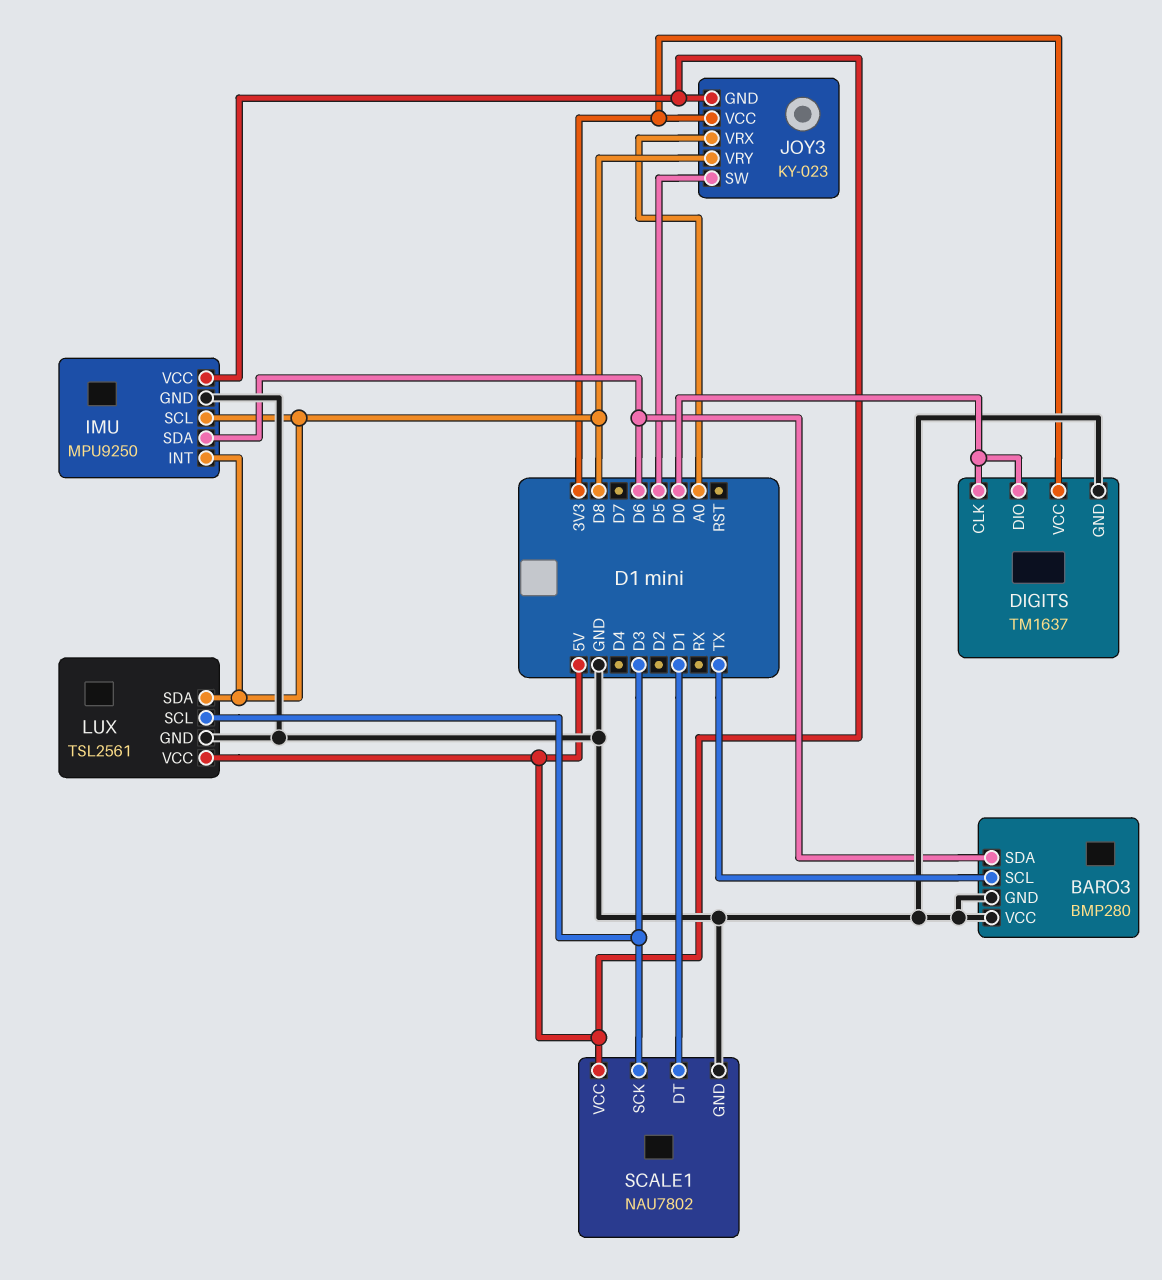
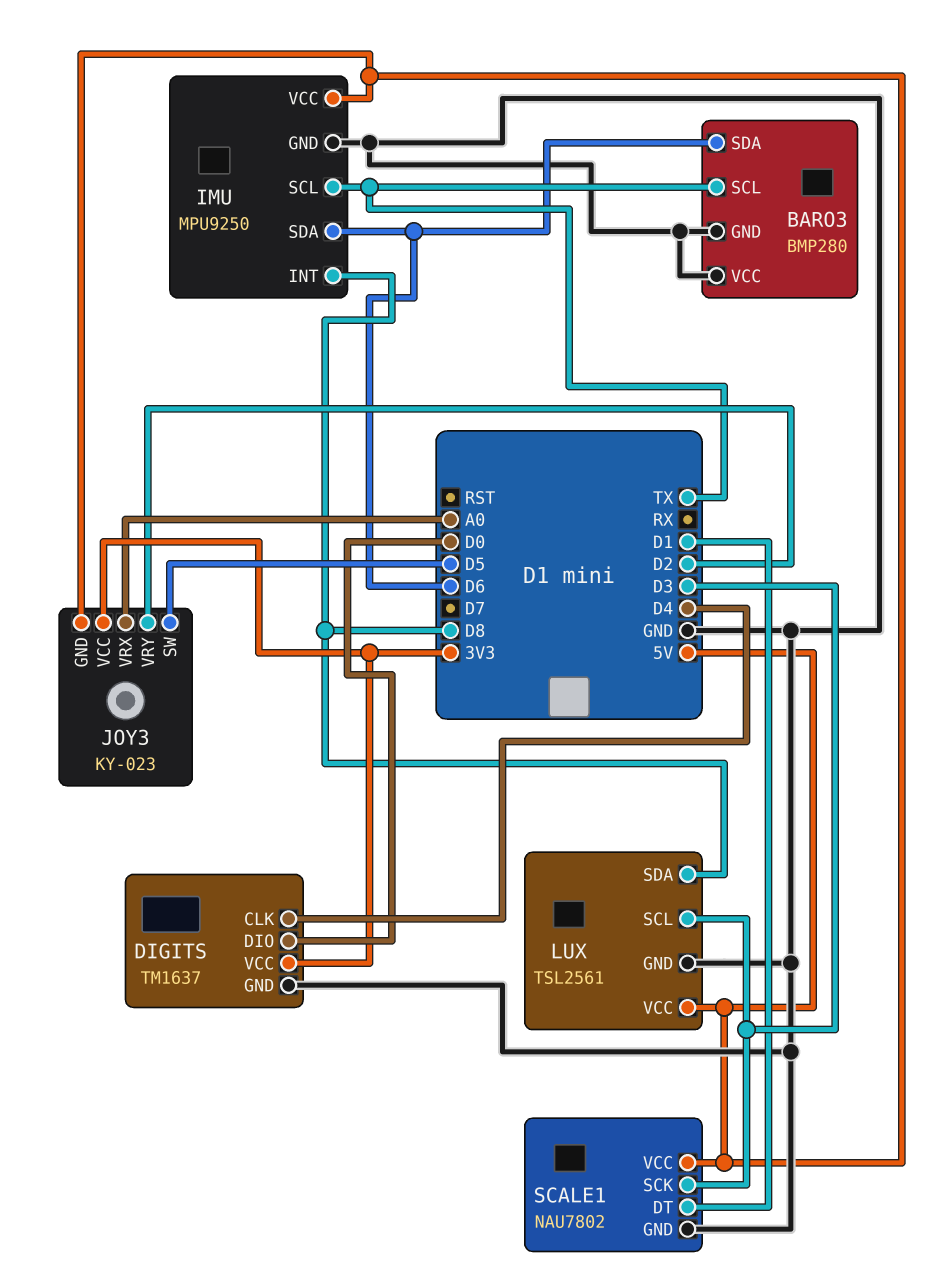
DIGITS pin CLK: D0 -> D4
IMU pin SCL: D8 -> TX
JOY3 pin VRY: D8 -> D2

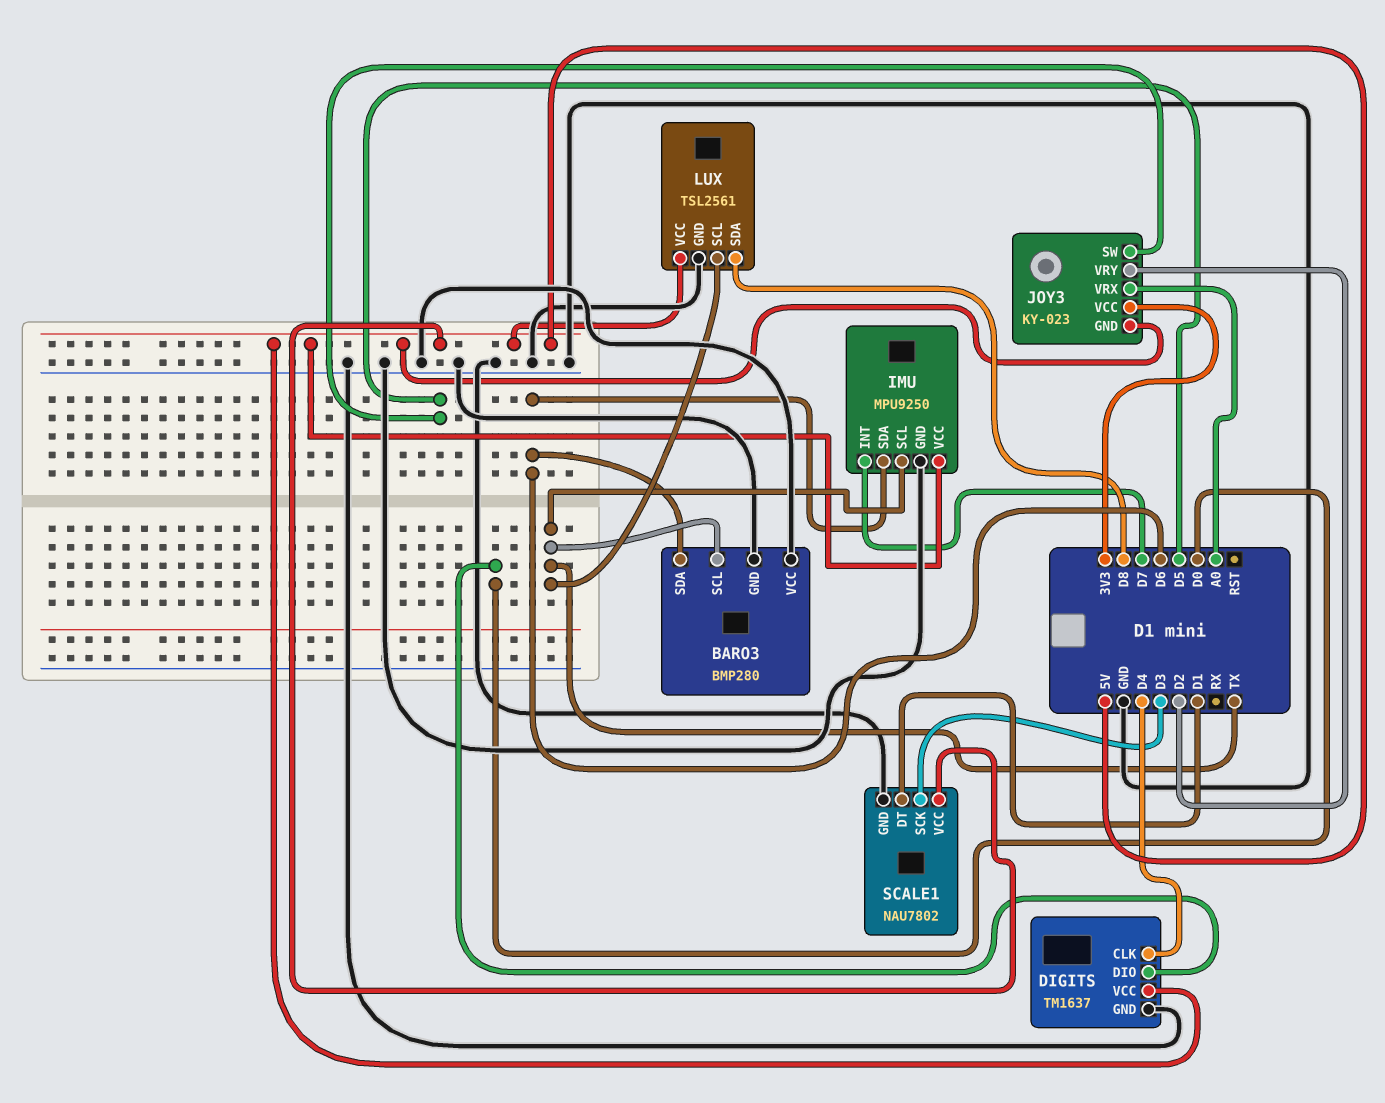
DIGITS pin VCC: 3V3 -> 5V
IMU pin INT: D8 -> D7
LUX pin SCL: D3 -> TX

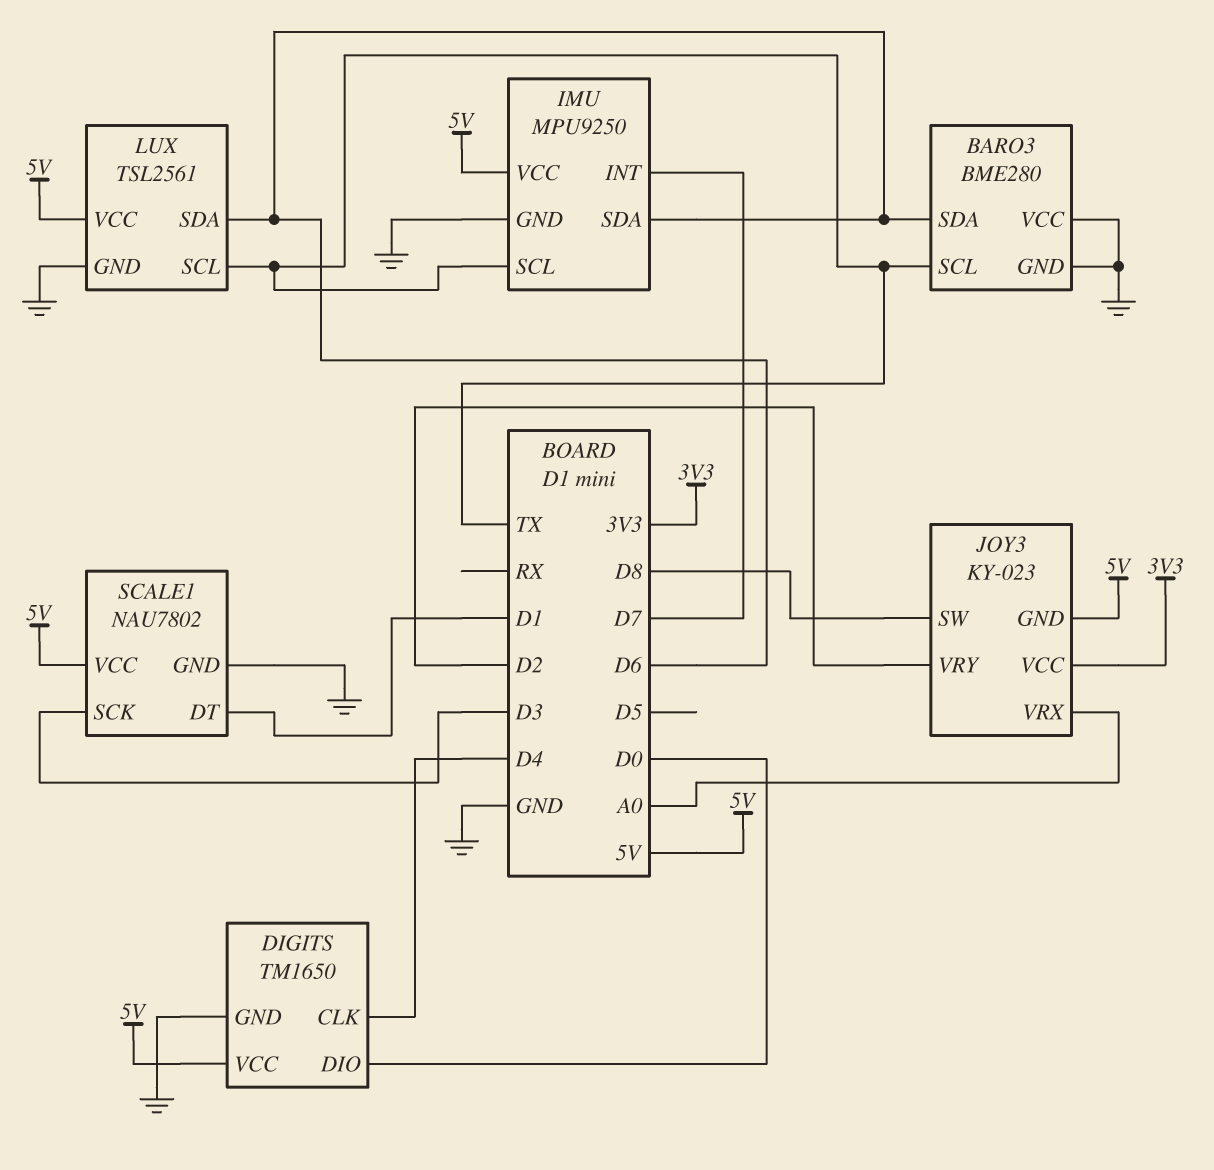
BARO3: BMP280 -> BME280
DIGITS: TM1637 -> TM1650
JOY3 pin SW: D5 -> D8
LUX pin SDA: D8 -> D6

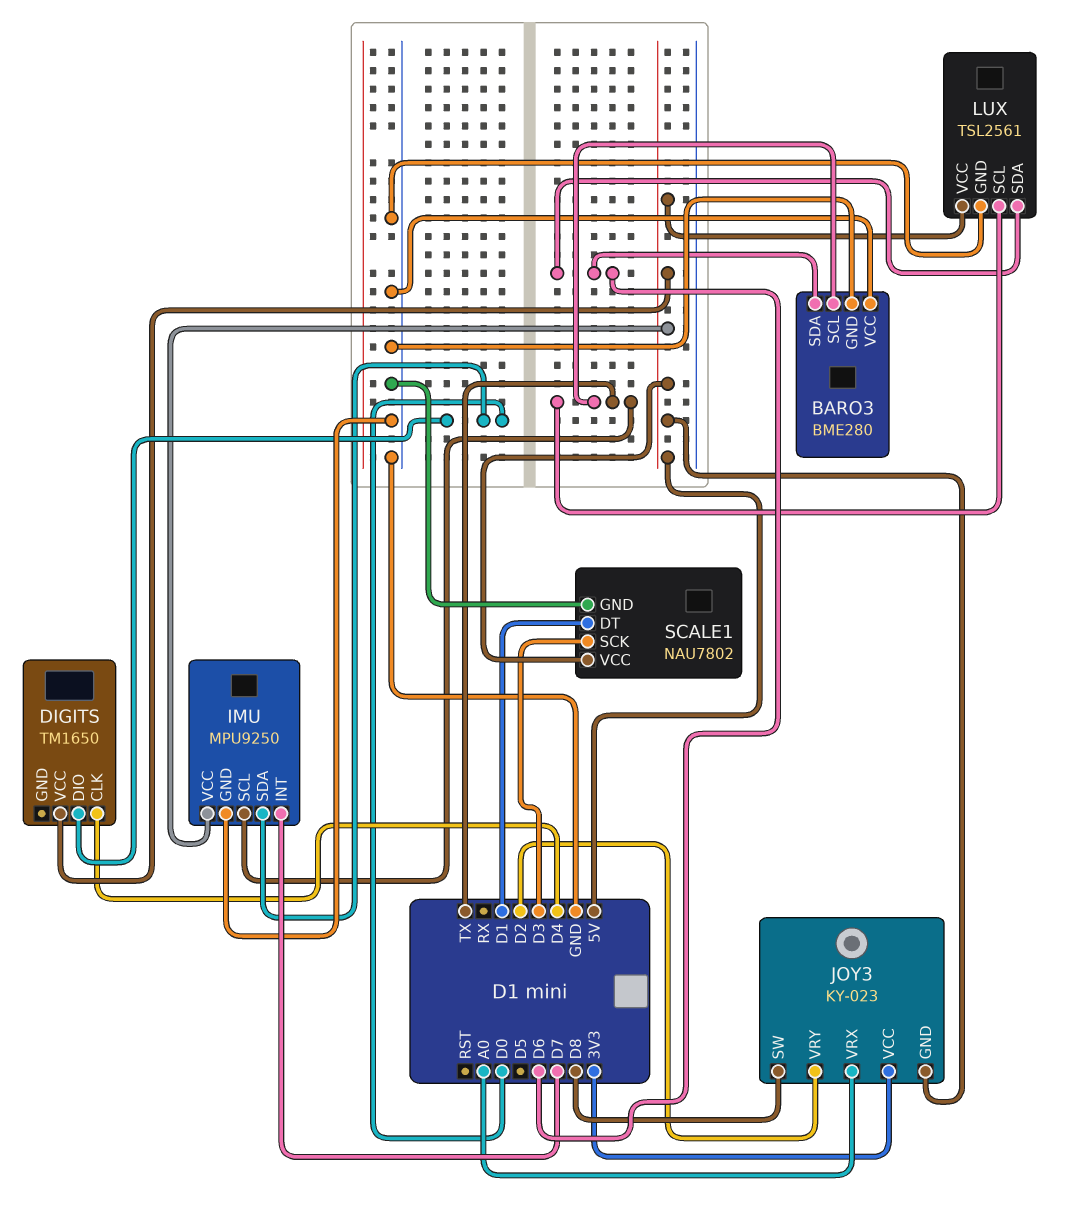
DIGITS pin GND: GND -> none
IMU pin SDA: D6 -> D0

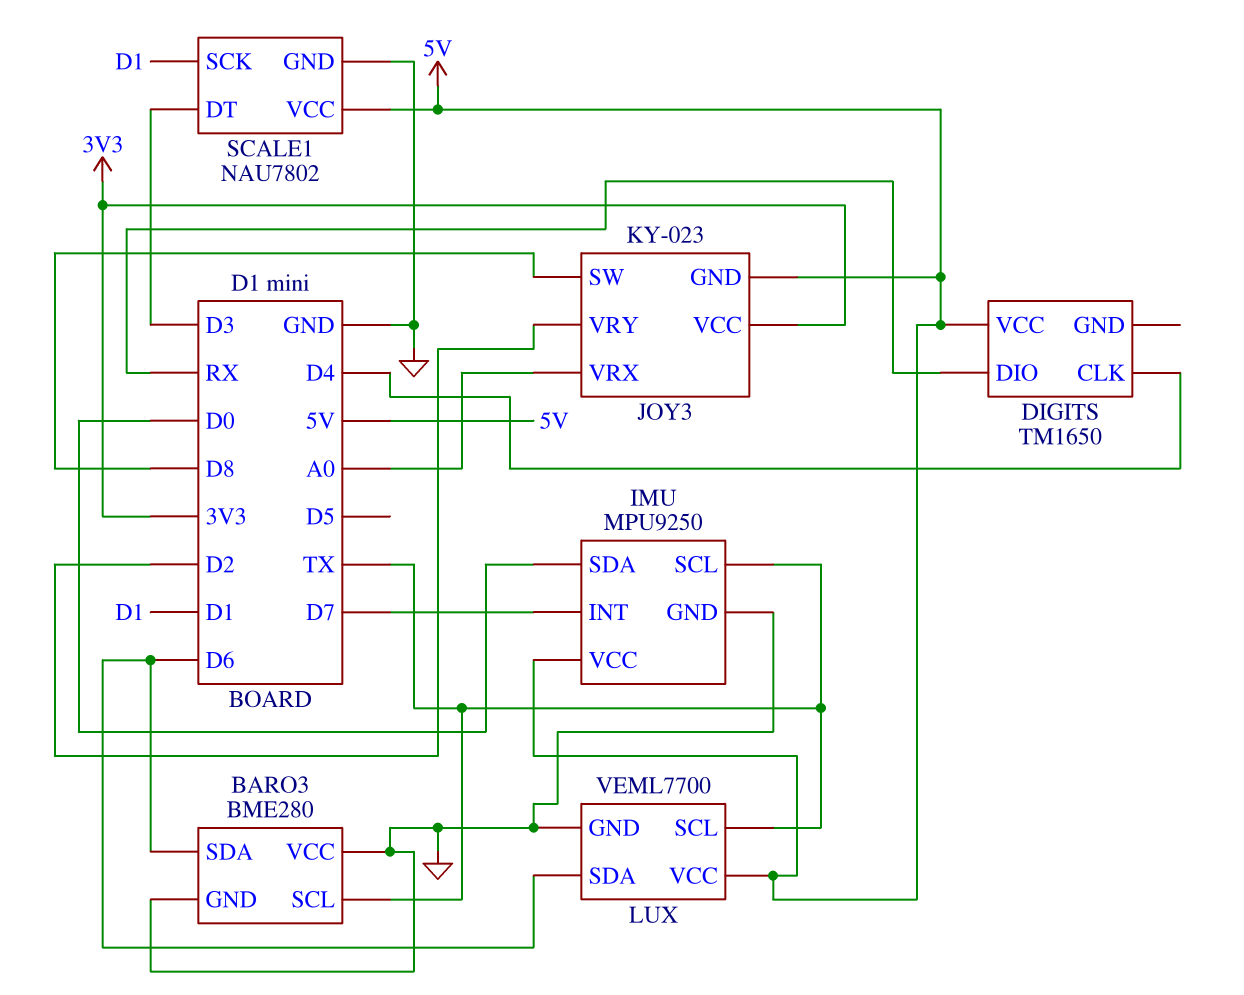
DIGITS pin DIO: D0 -> RX
LUX: TSL2561 -> VEML7700
SCALE1 pin DT: D1 -> D3
SCALE1 pin SCK: D3 -> D1

